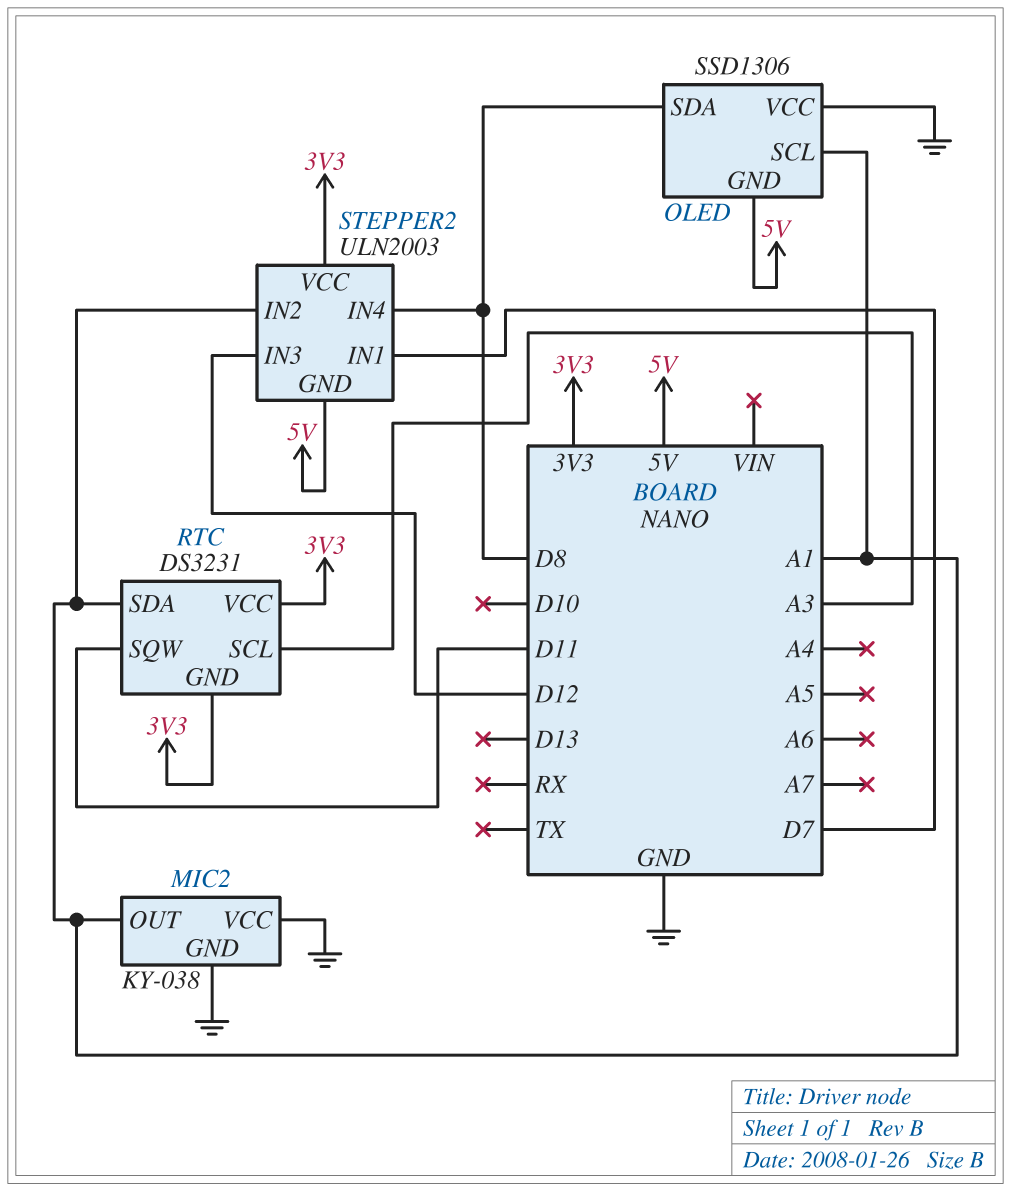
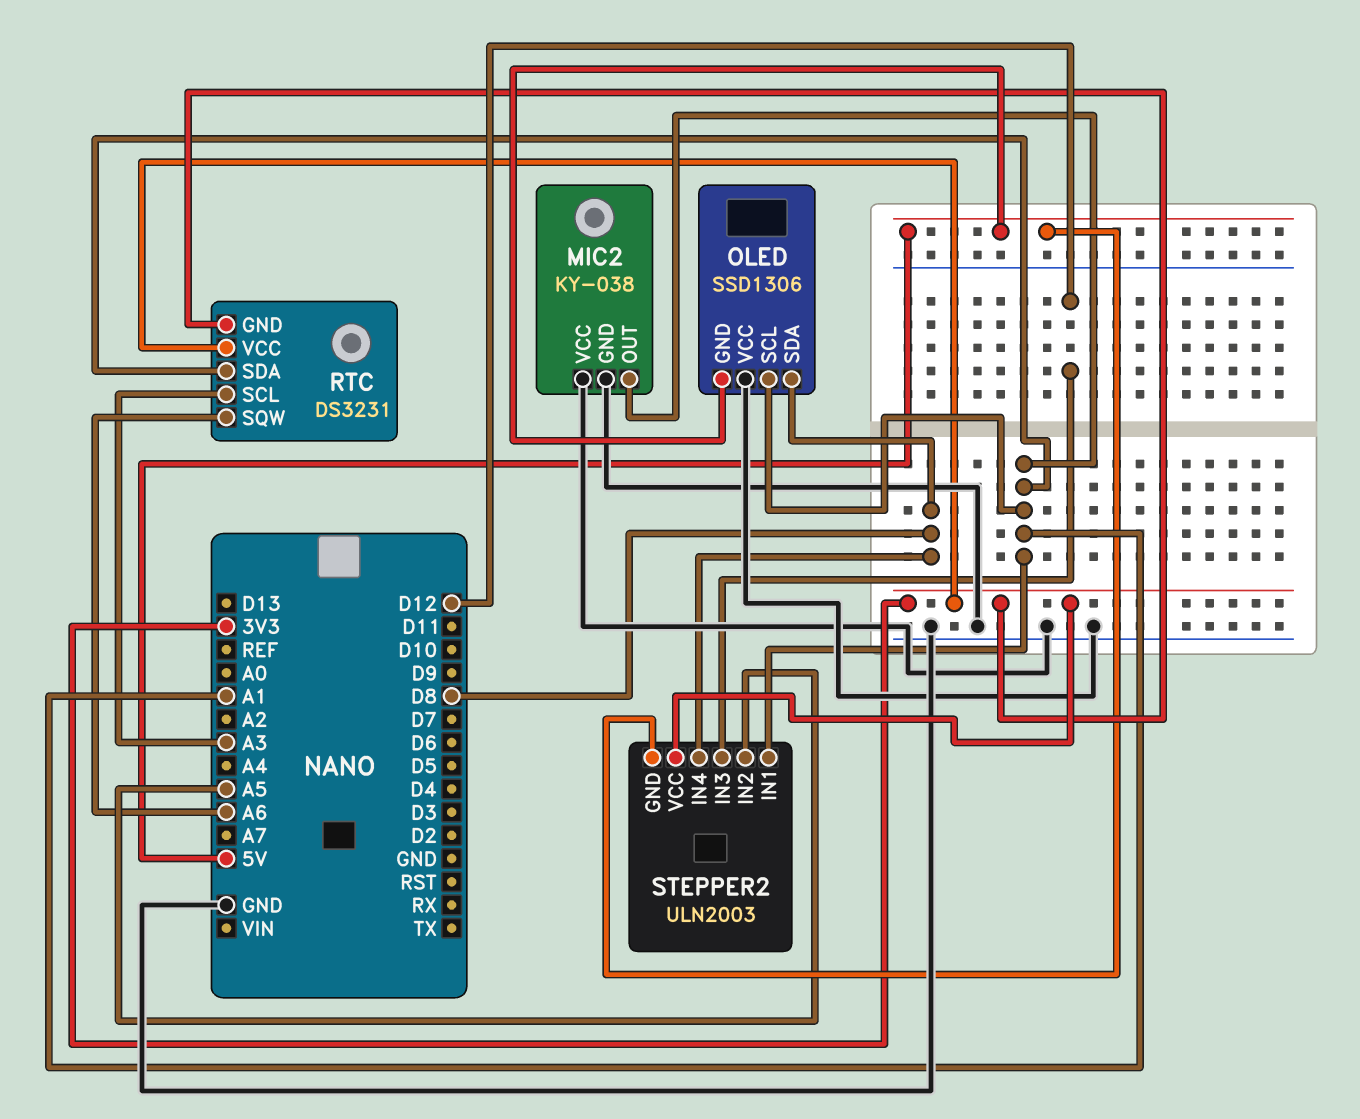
RTC pin SQW: D11 -> A6
STEPPER2 pin IN1: D7 -> A1
STEPPER2 pin IN2: A1 -> A5

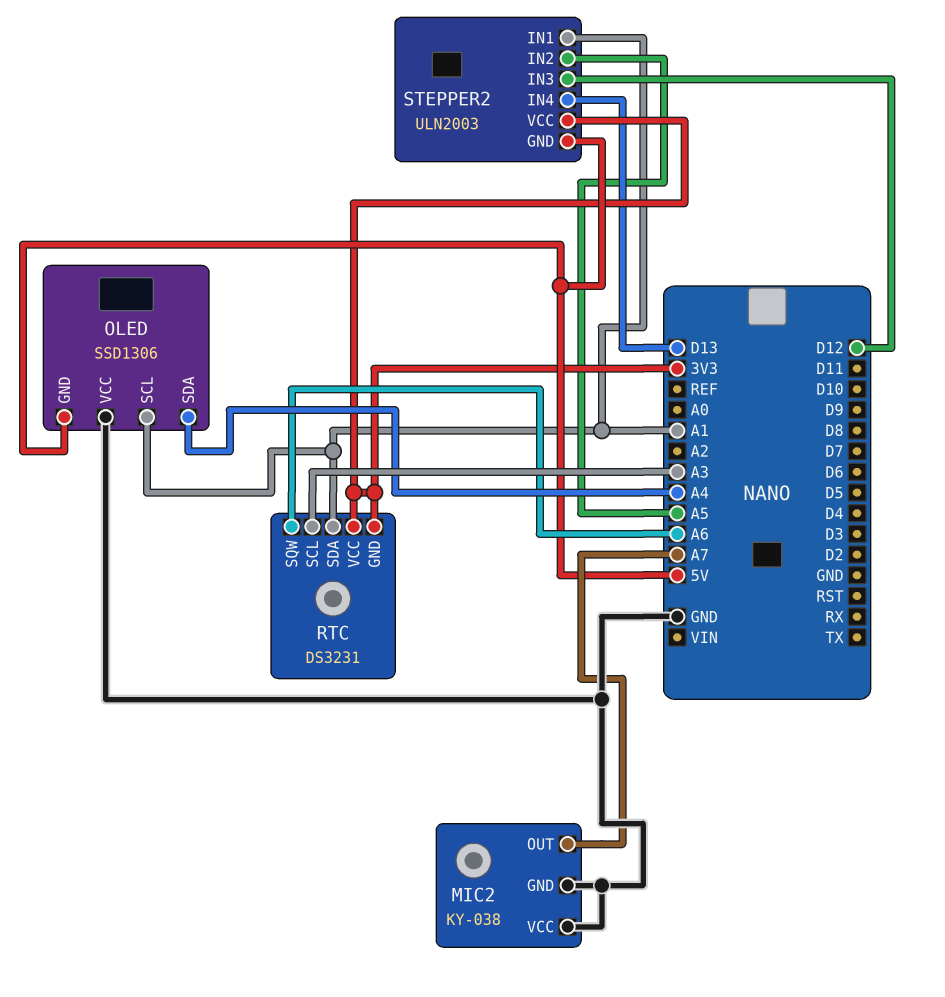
MIC2 pin OUT: A1 -> A7
OLED pin SDA: D8 -> A4
STEPPER2 pin IN4: D8 -> D13

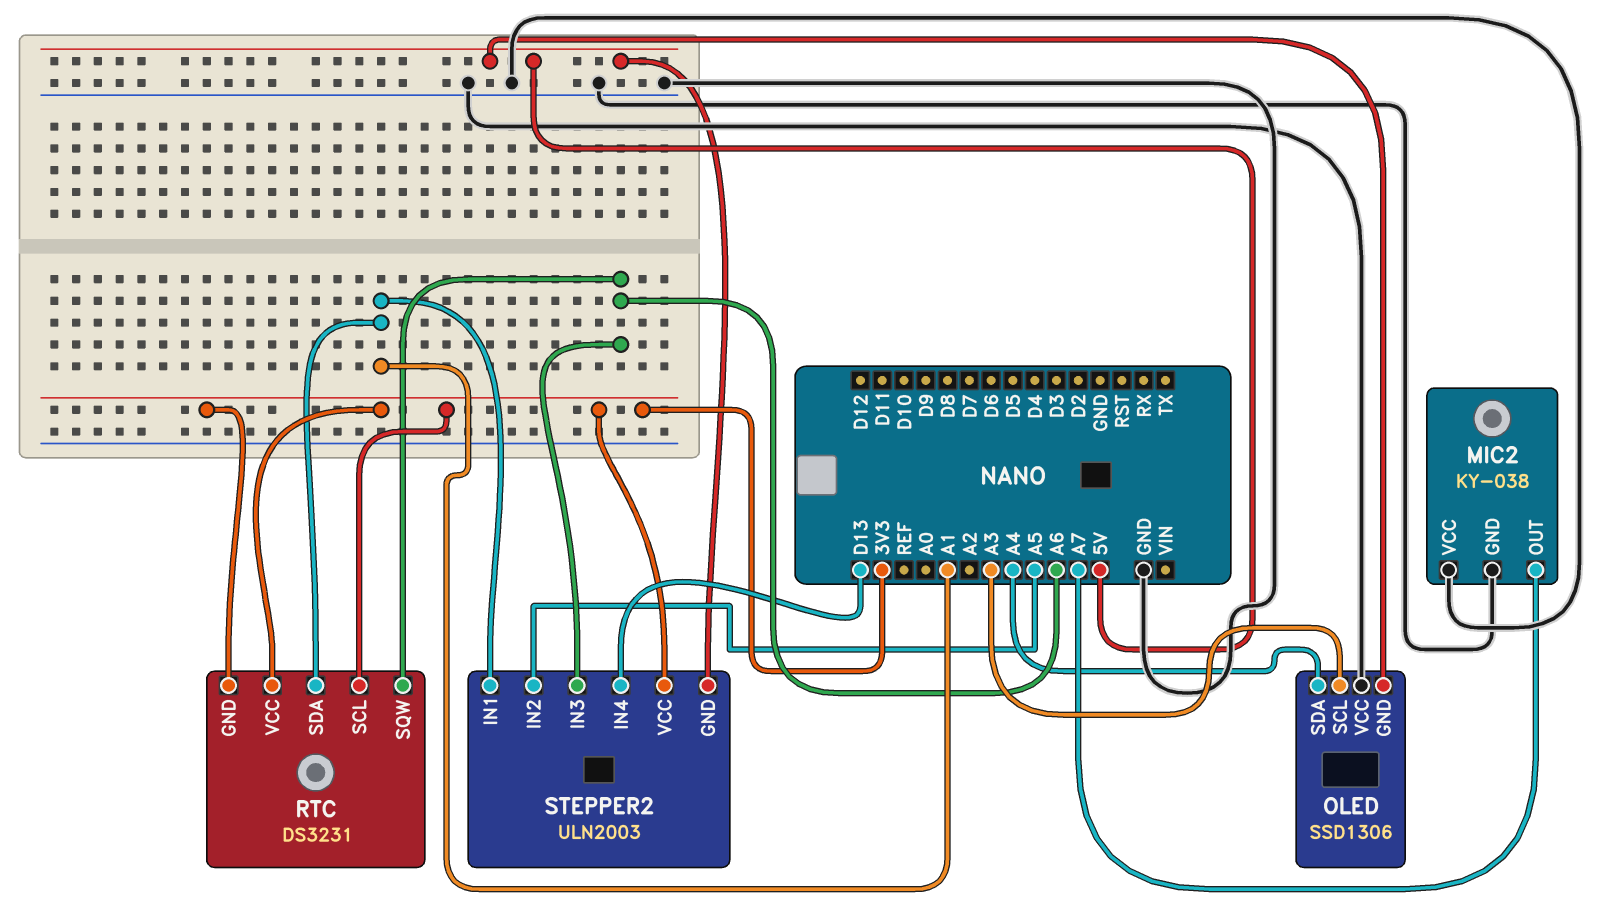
OLED pin SCL: A1 -> A3
RTC pin SCL: A3 -> 3V3
STEPPER2 pin IN3: D12 -> A6

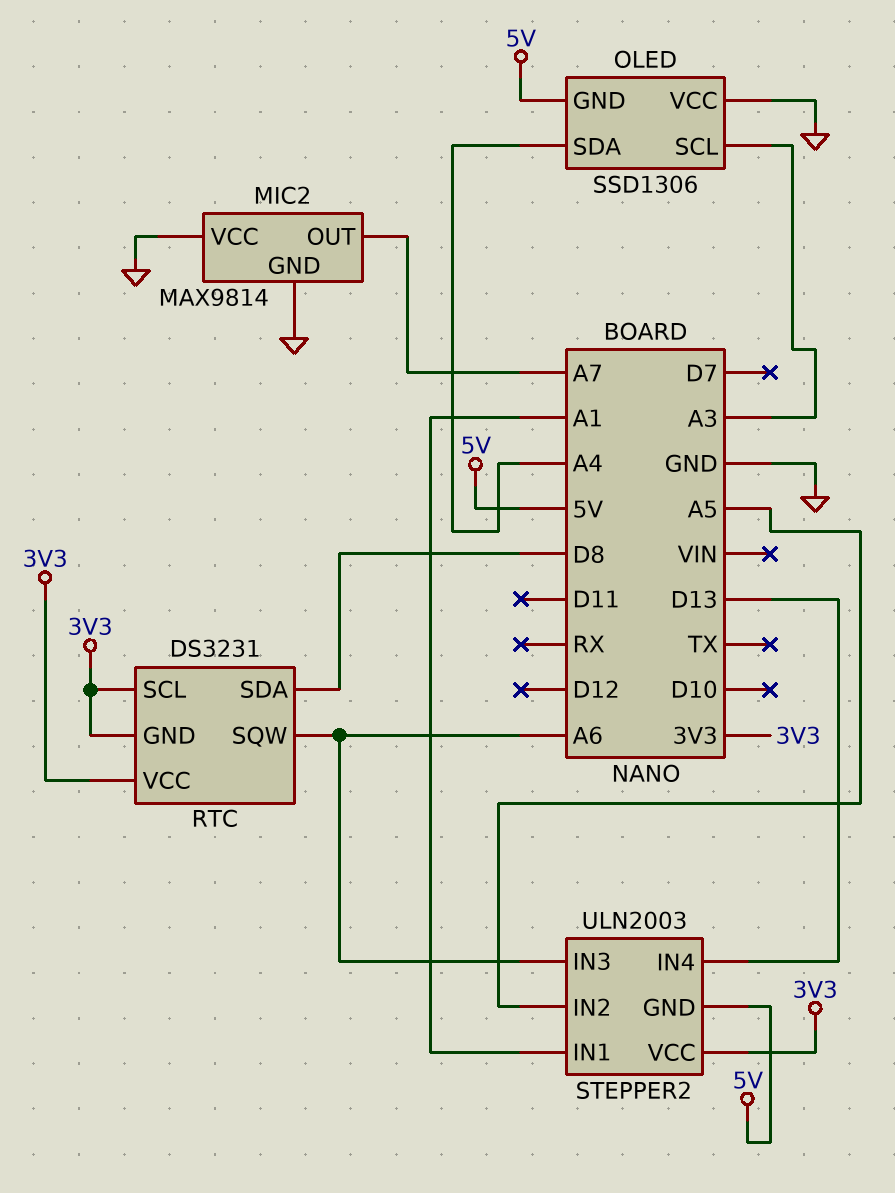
MIC2: KY-038 -> MAX9814
RTC pin SDA: A1 -> D8

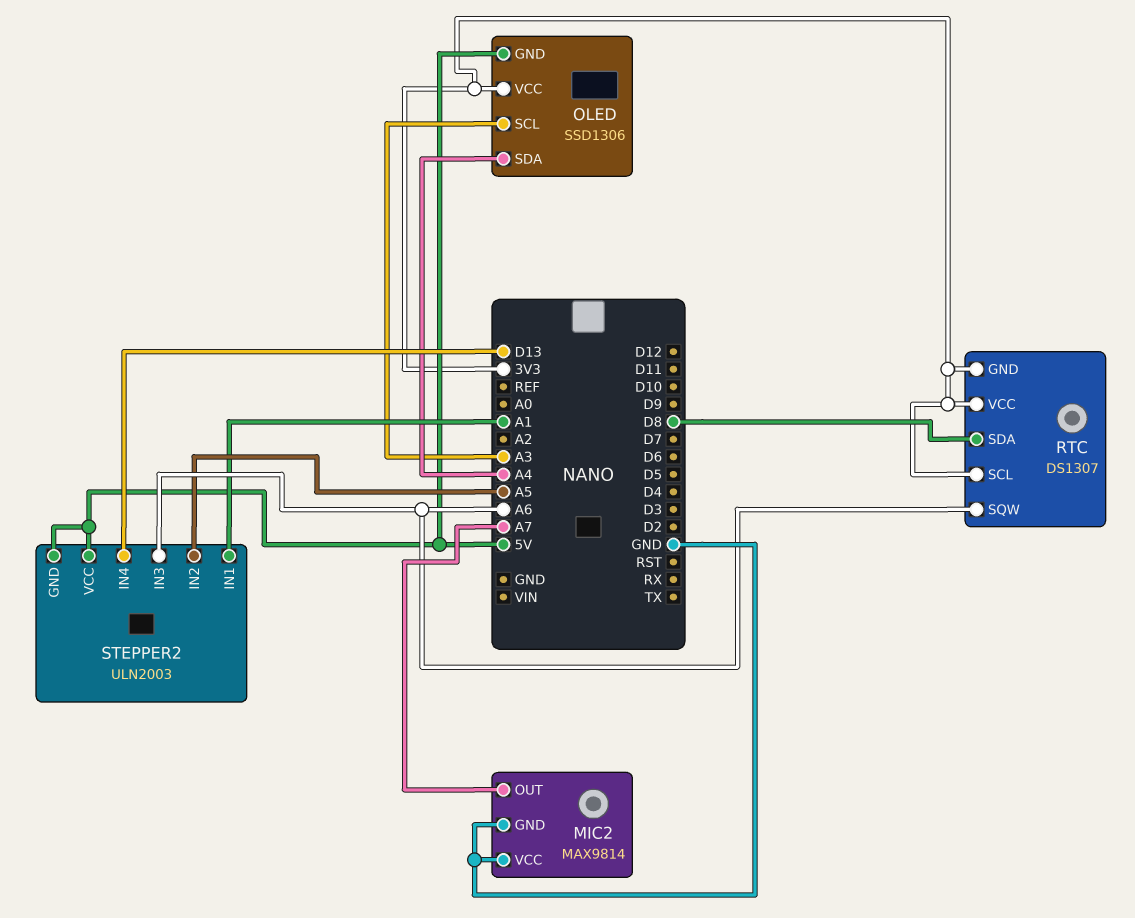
OLED pin VCC: GND -> 3V3
RTC: DS3231 -> DS1307
STEPPER2 pin VCC: 3V3 -> 5V

